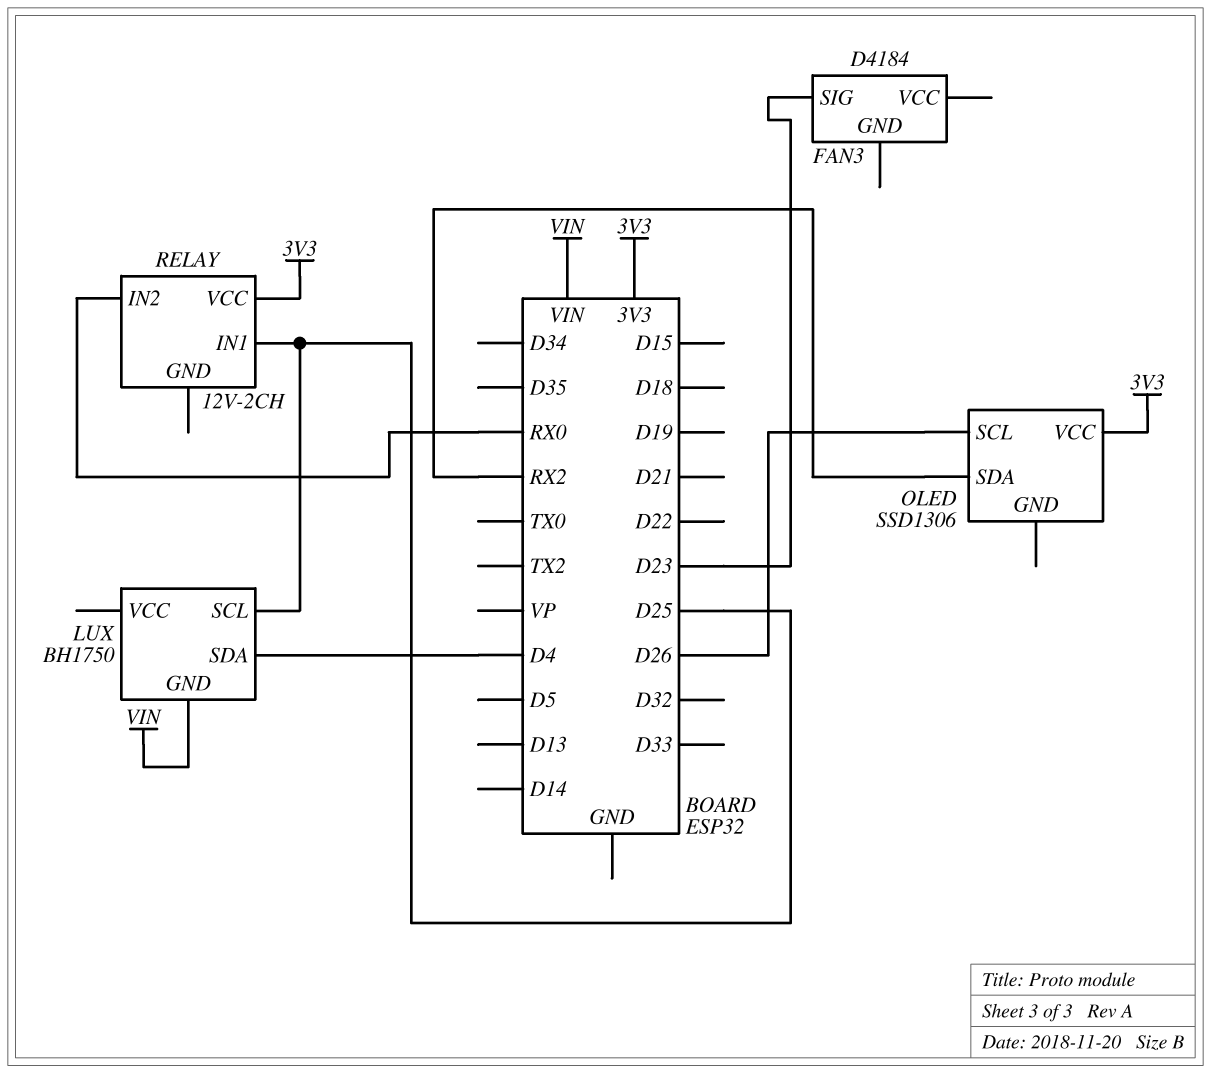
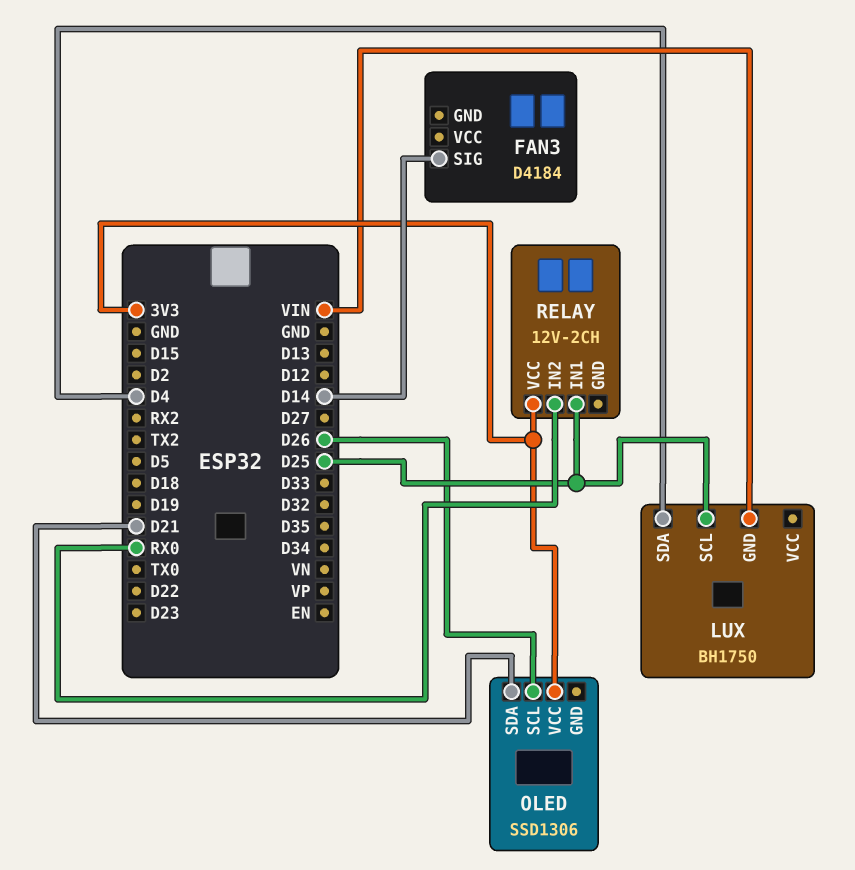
FAN3 pin SIG: D23 -> D14
OLED pin SDA: RX2 -> D21

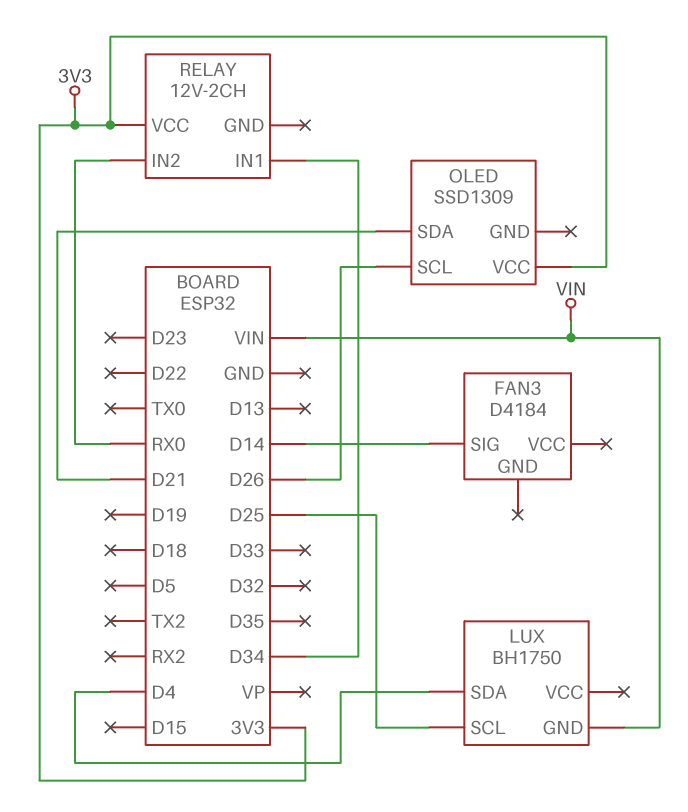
OLED: SSD1306 -> SSD1309
RELAY pin IN1: D25 -> D34

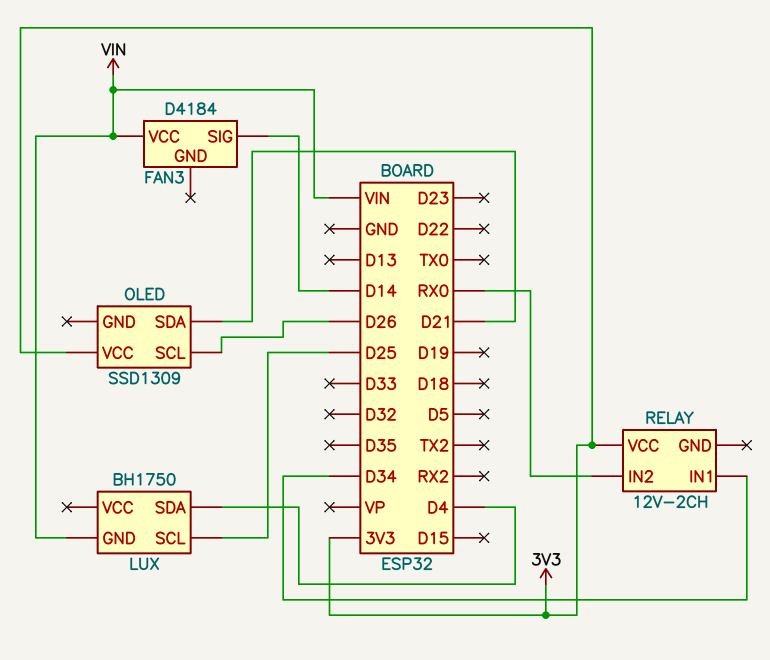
FAN3 pin VCC: none -> VIN

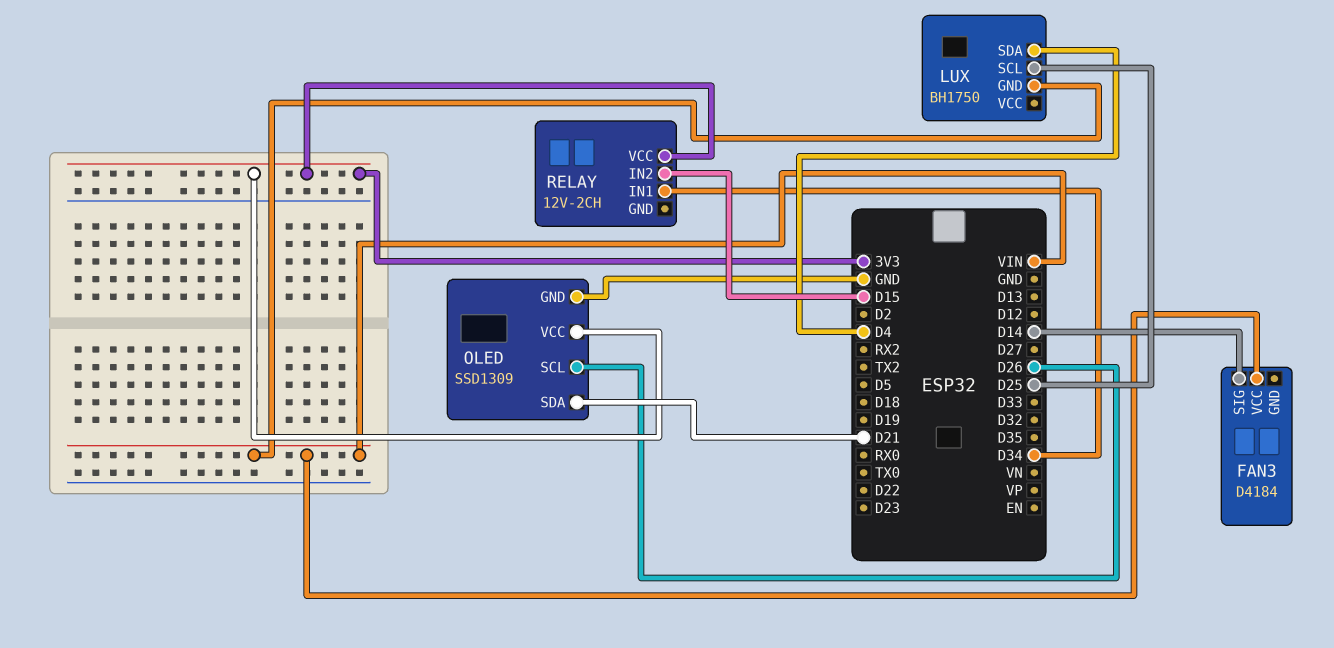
OLED pin GND: none -> GND
RELAY pin IN2: RX0 -> D15

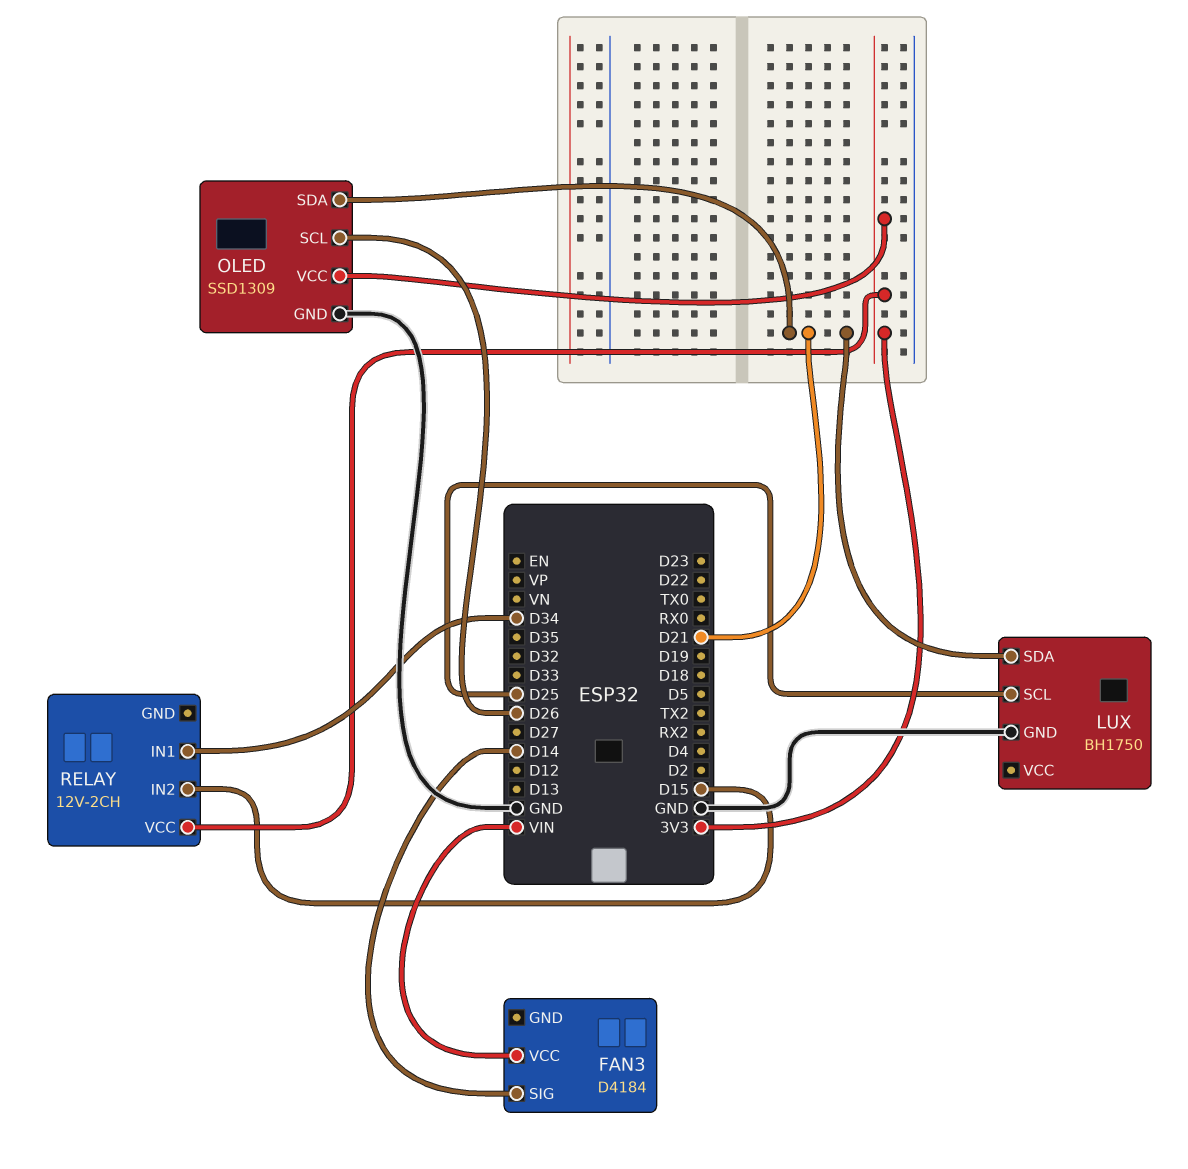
LUX pin GND: VIN -> GND
LUX pin SDA: D4 -> D21

